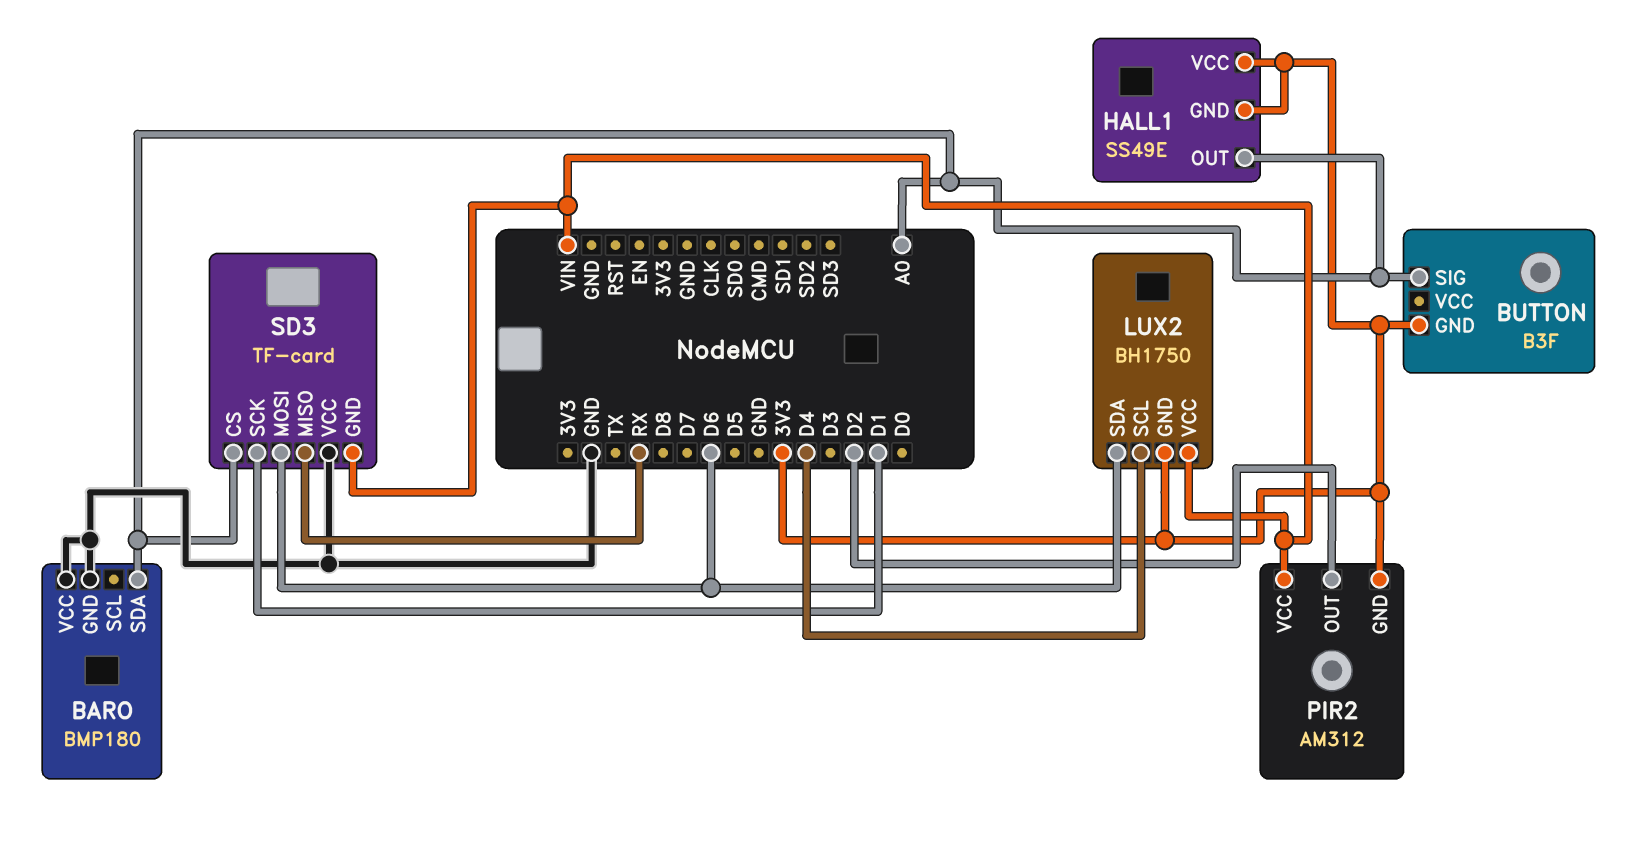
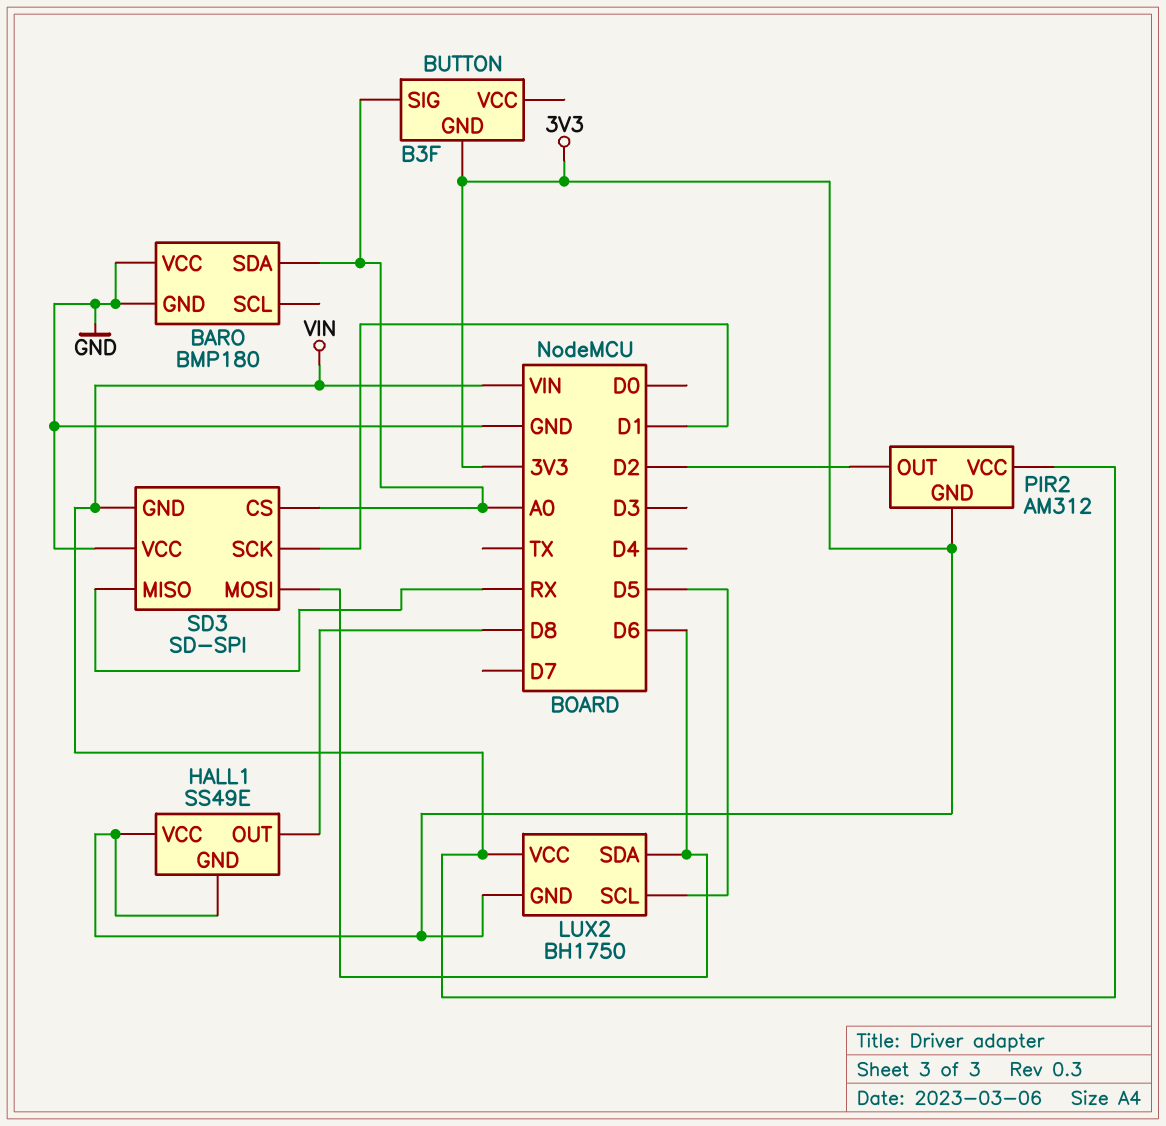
HALL1 pin OUT: A0 -> D8
LUX2 pin SCL: D4 -> D5
SD3: TF-card -> SD-SPI

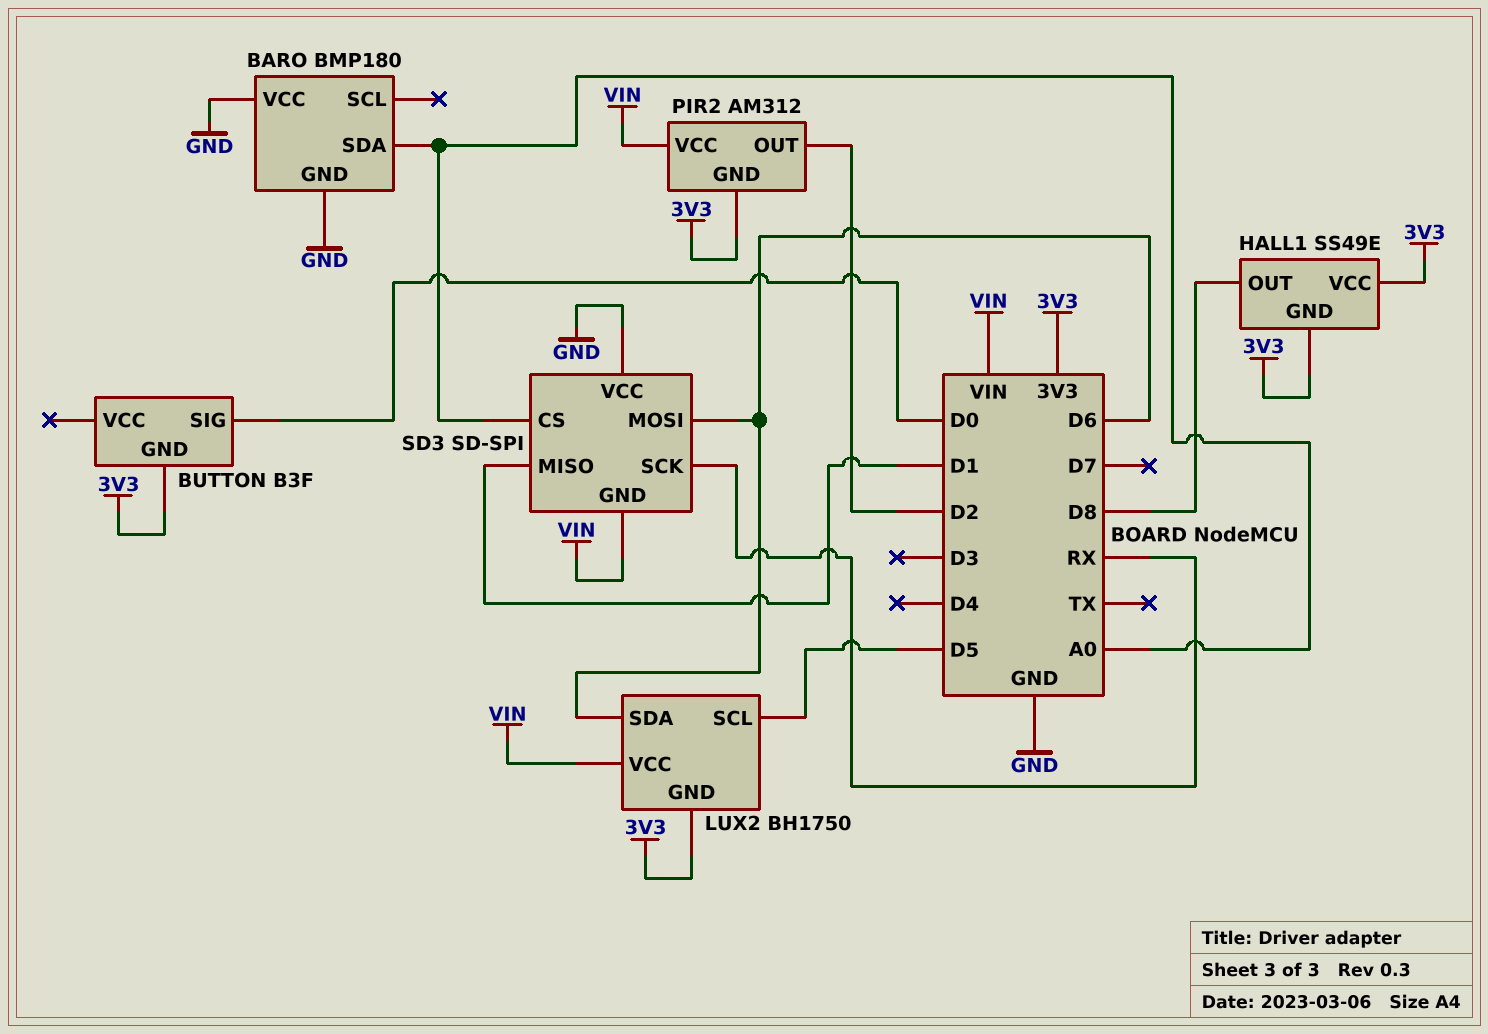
BUTTON pin SIG: A0 -> D0
SD3 pin MISO: RX -> D1
SD3 pin SCK: D1 -> RX

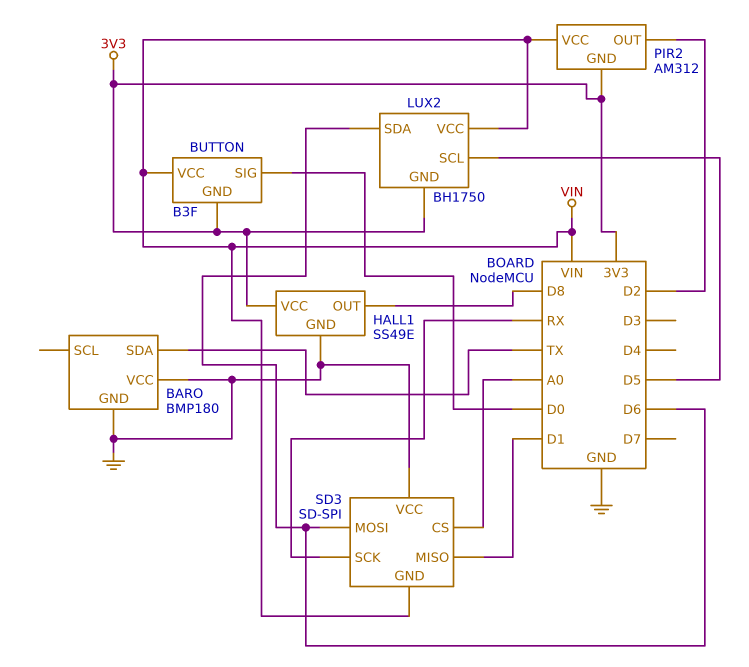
BARO pin SDA: A0 -> TX
BUTTON pin VCC: none -> VIN
HALL1 pin GND: 3V3 -> GND

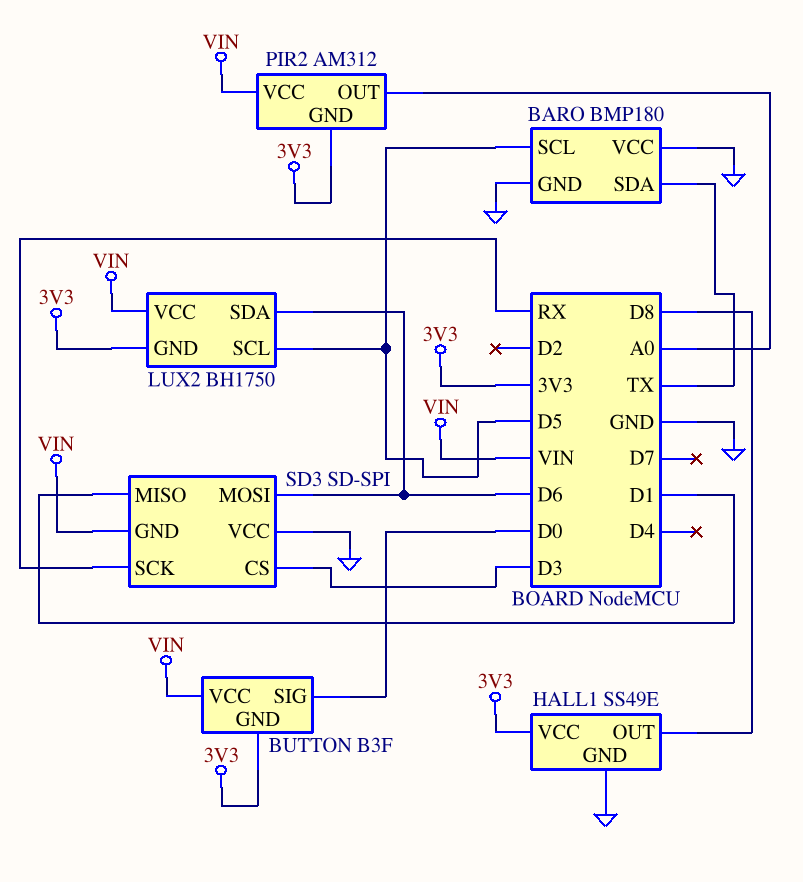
BARO pin SCL: none -> D5
PIR2 pin OUT: D2 -> A0
SD3 pin CS: A0 -> D3

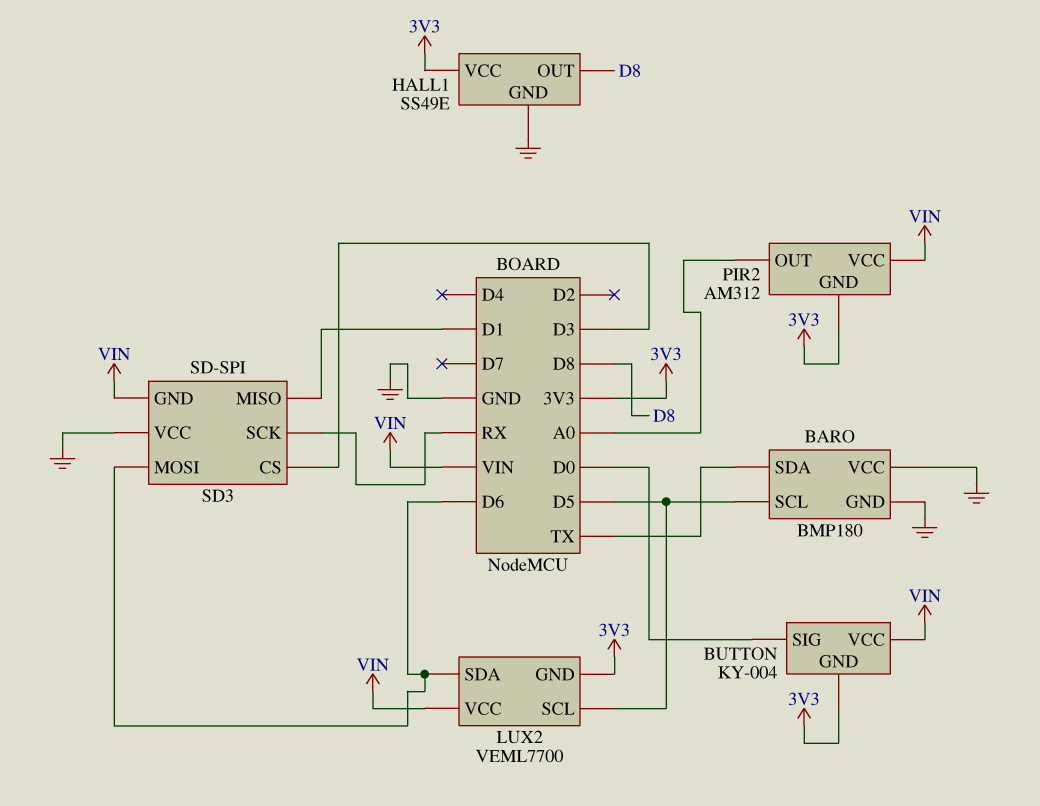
BUTTON: B3F -> KY-004
LUX2: BH1750 -> VEML7700

